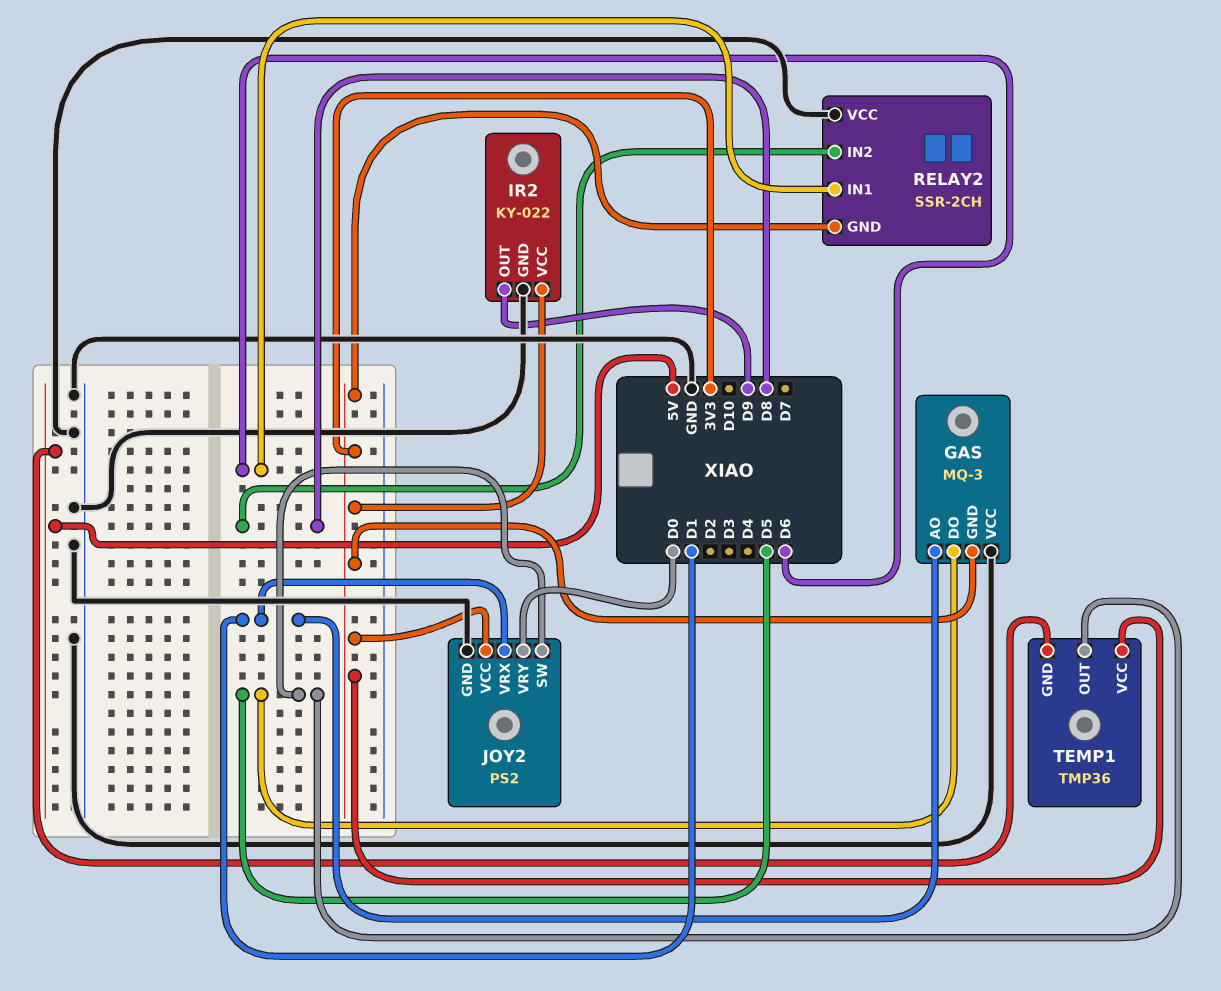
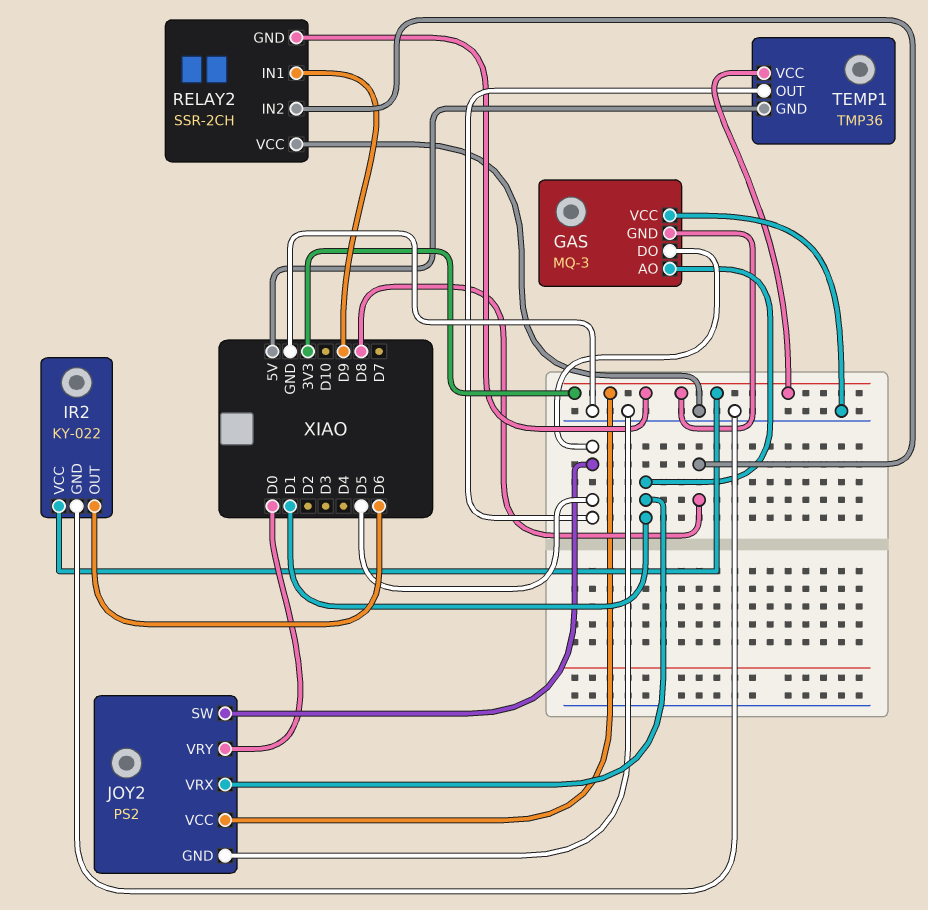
IR2 pin OUT: D9 -> D6
RELAY2 pin IN1: D6 -> D9

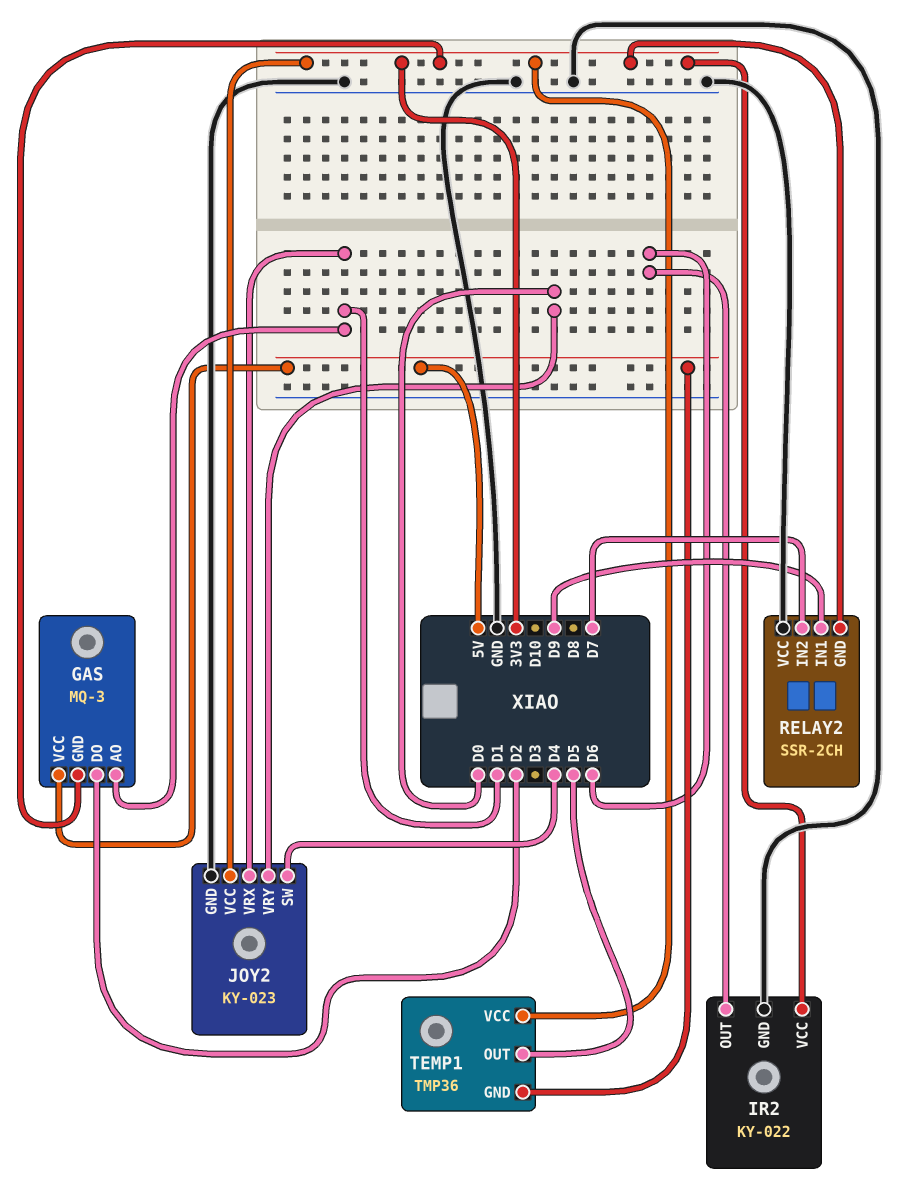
GAS pin DO: D5 -> D2
GAS pin VCC: GND -> 5V
JOY2: PS2 -> KY-023
JOY2 pin SW: D5 -> D4
RELAY2 pin IN2: D8 -> D7

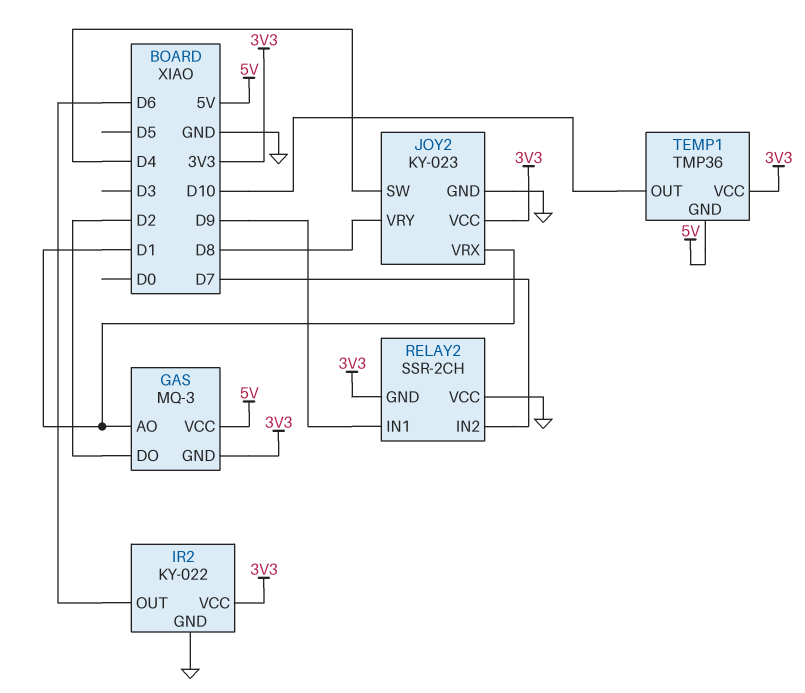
JOY2 pin VRY: D0 -> D8
TEMP1 pin OUT: D5 -> D10

